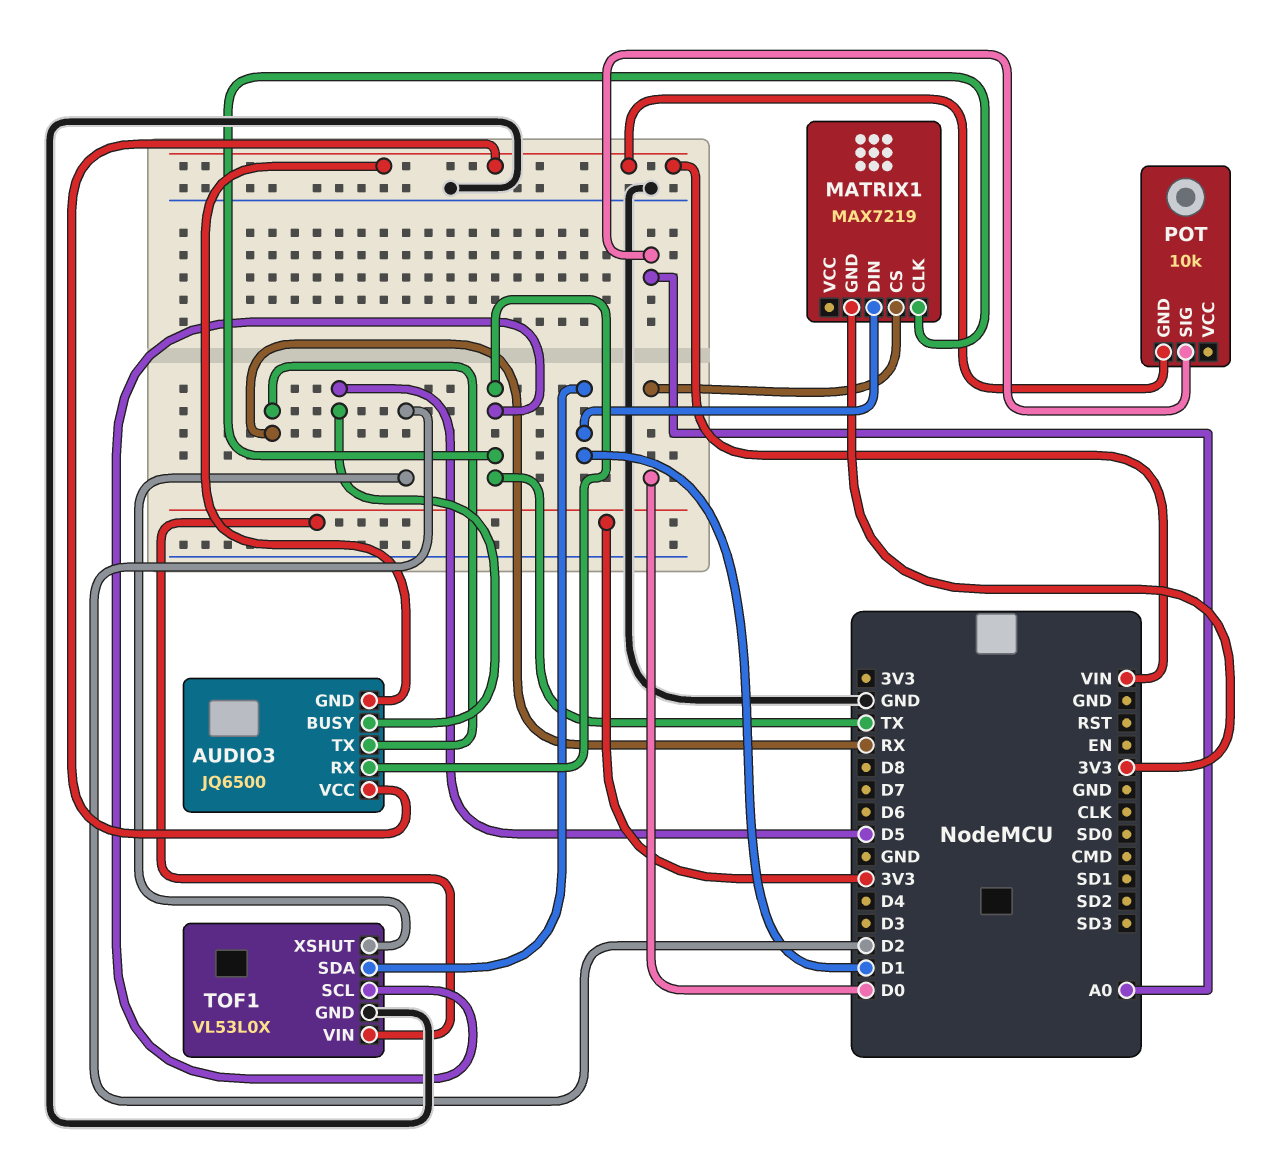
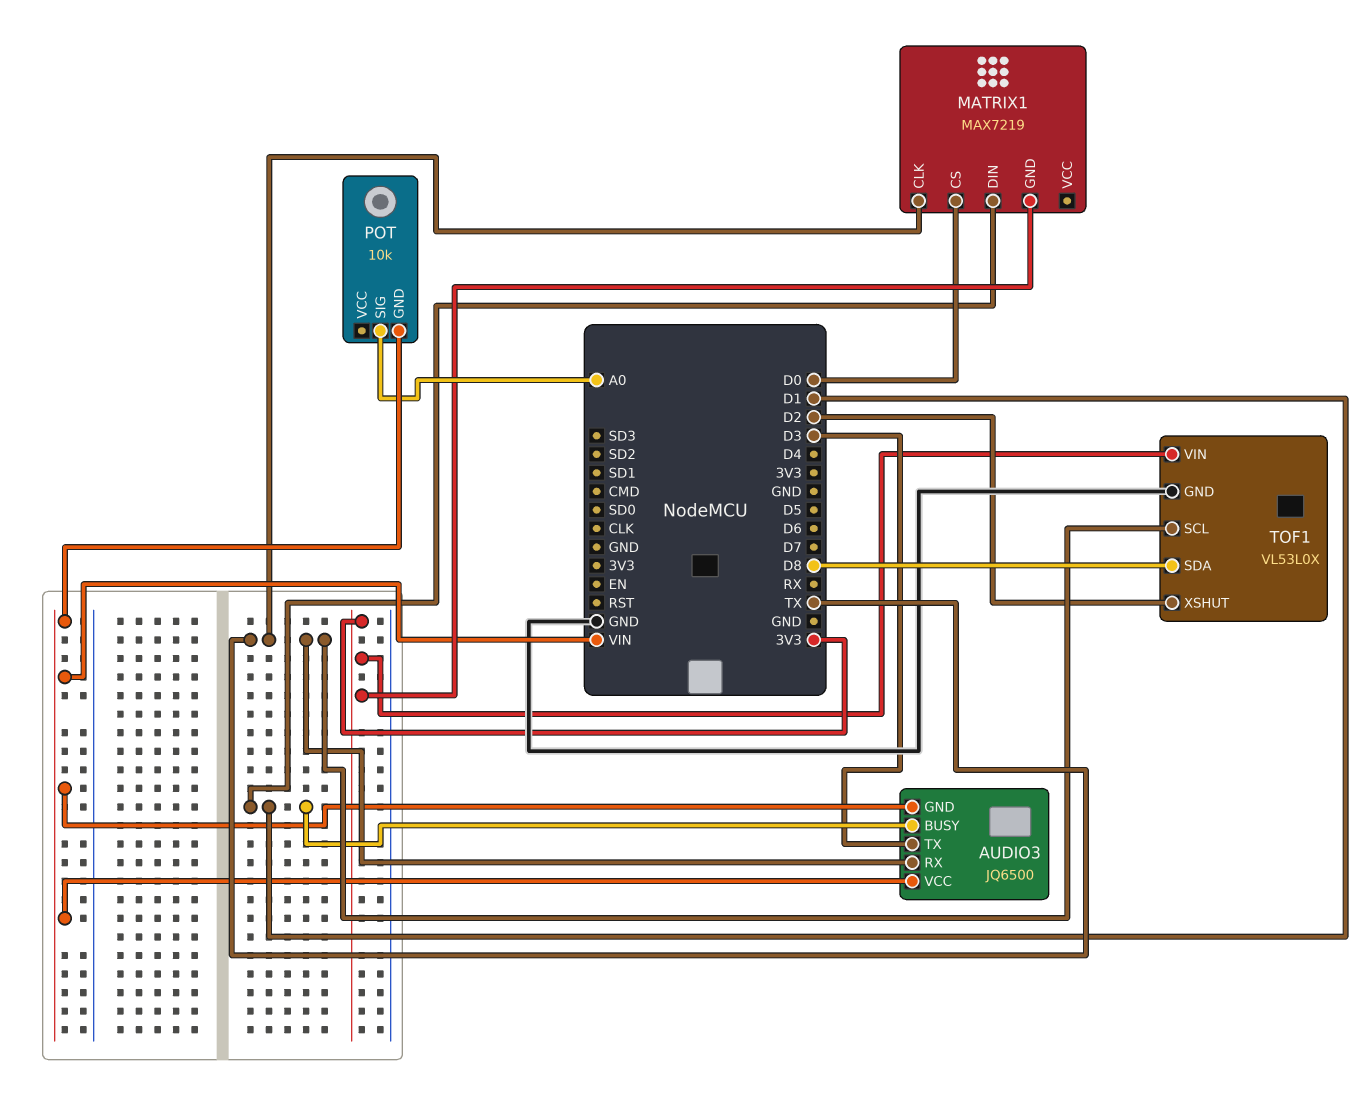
AUDIO3 pin BUSY: D5 -> D1
AUDIO3 pin TX: RX -> D3
TOF1 pin SDA: D1 -> D8

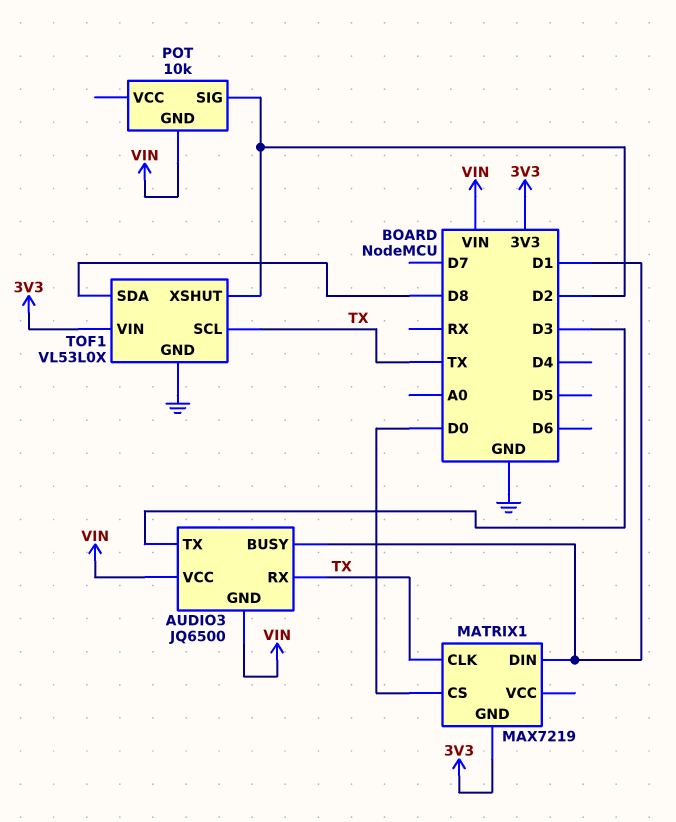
POT pin SIG: A0 -> D2

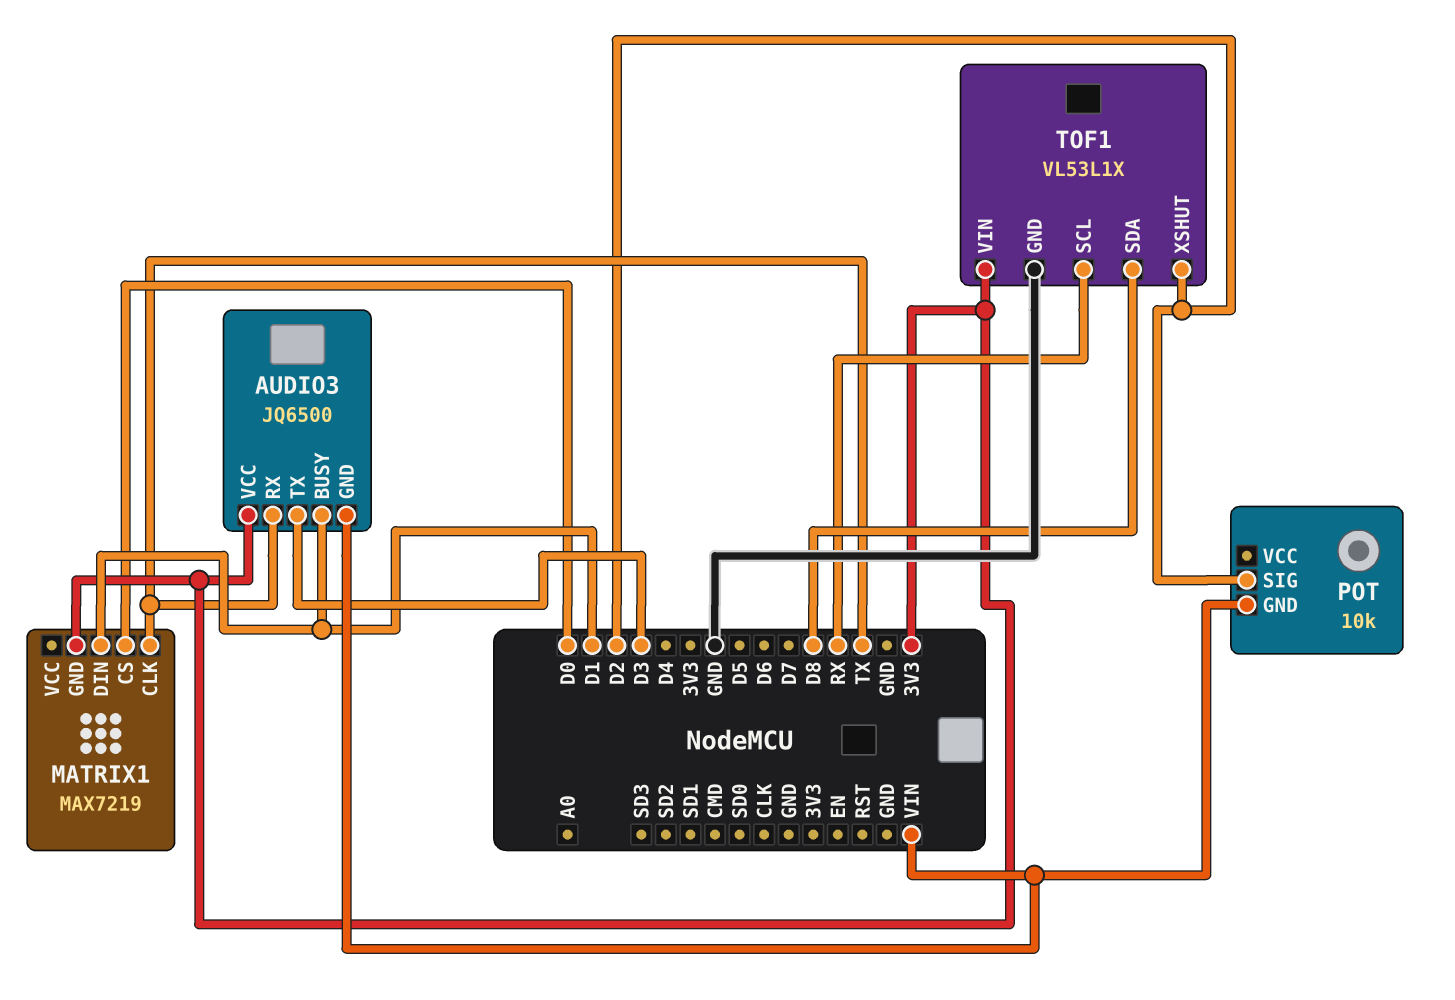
AUDIO3 pin VCC: VIN -> 3V3
TOF1: VL53L0X -> VL53L1X
TOF1 pin SCL: TX -> RX

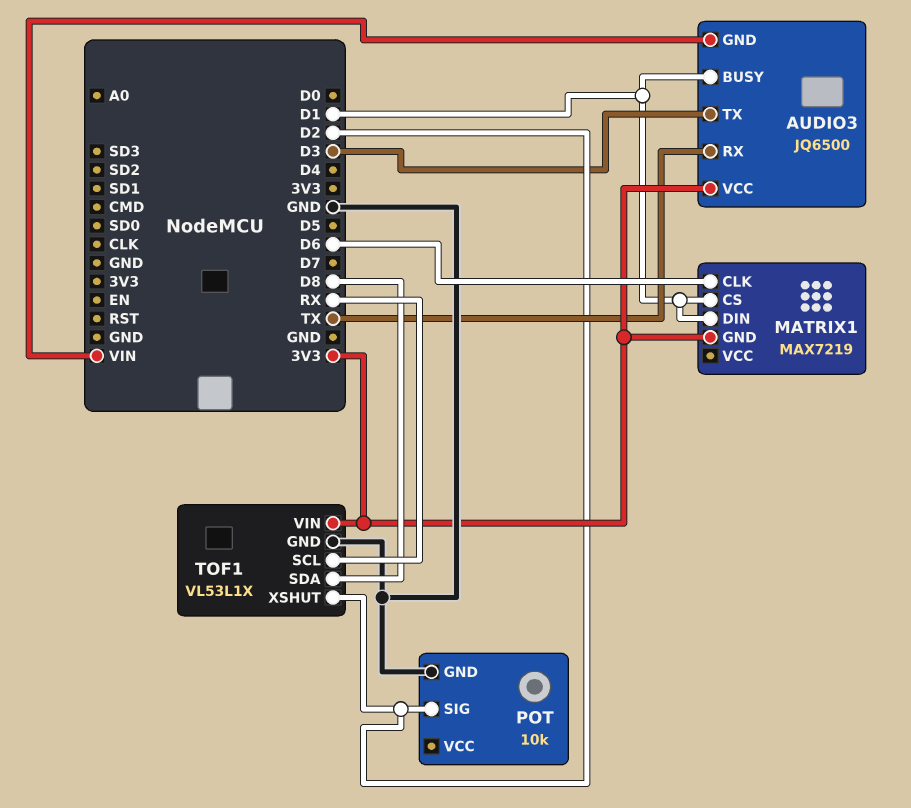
MATRIX1 pin CLK: TX -> D6
MATRIX1 pin CS: D0 -> D1
POT pin GND: VIN -> GND

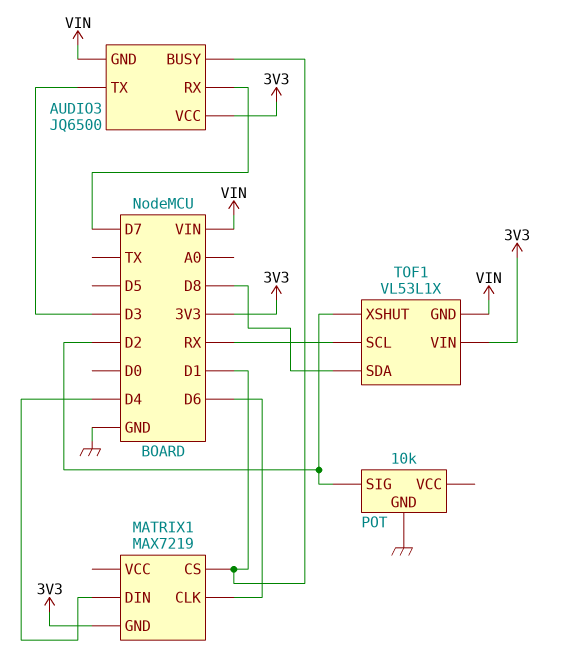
AUDIO3 pin RX: TX -> D7
MATRIX1 pin DIN: D1 -> D4
TOF1 pin GND: GND -> VIN

